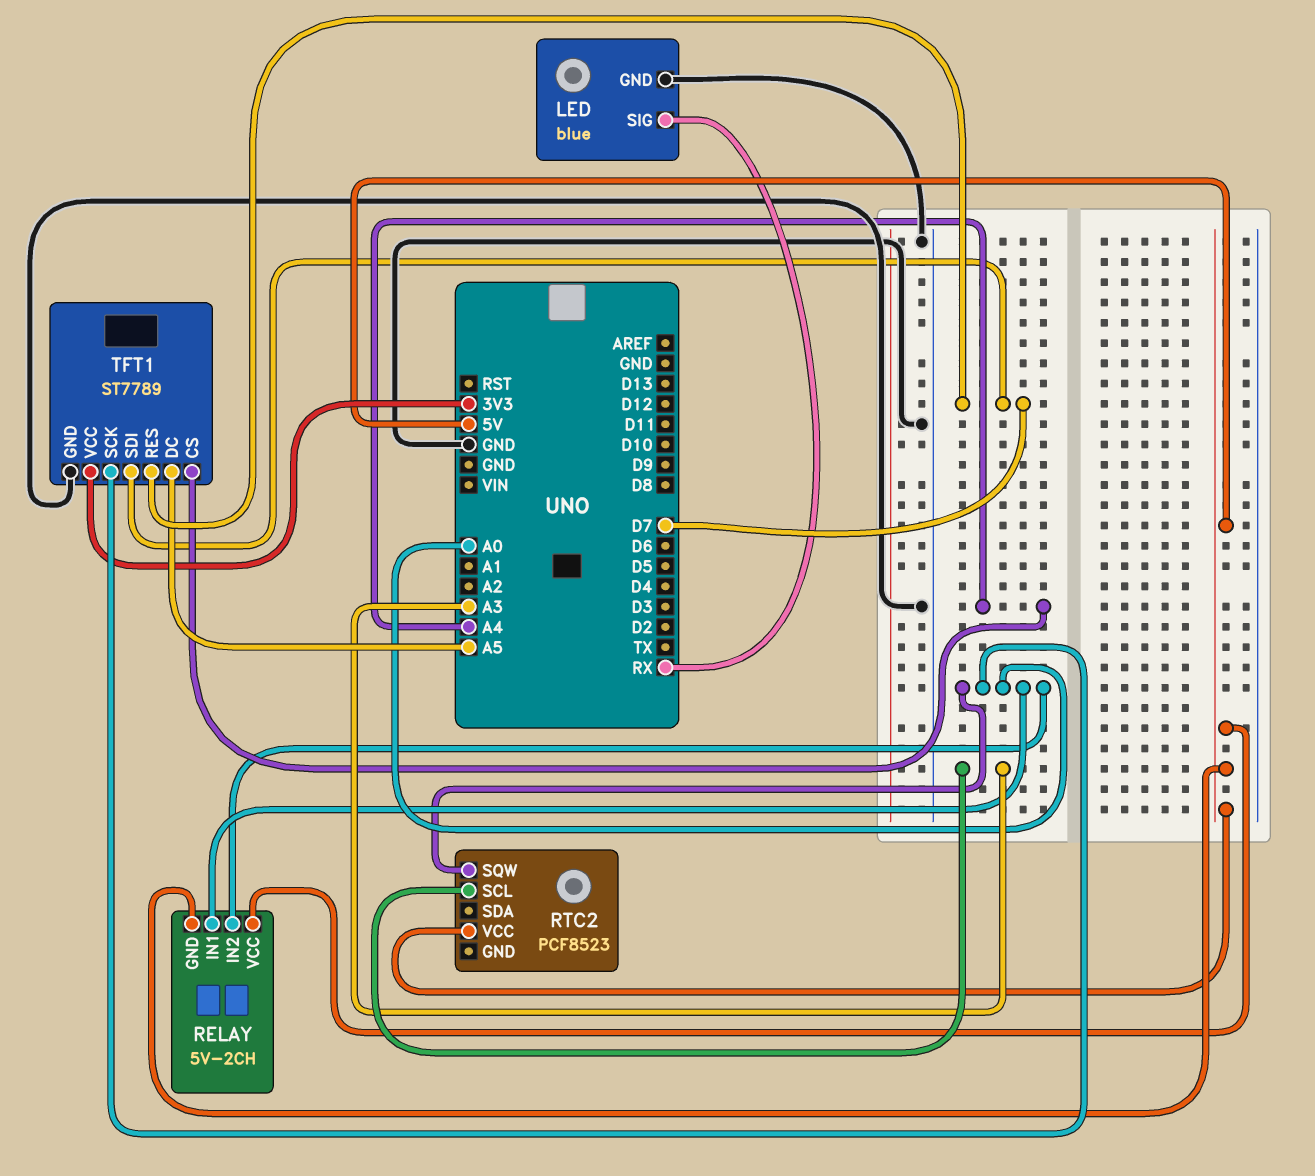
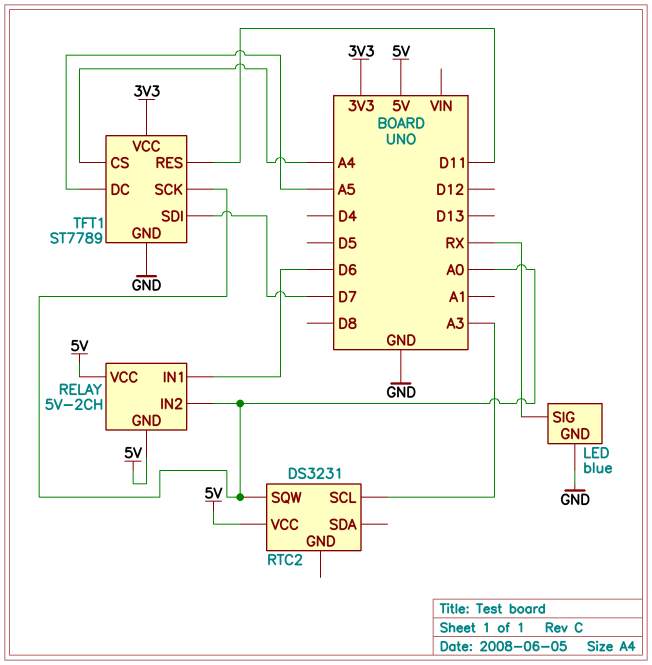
RELAY pin IN1: A0 -> D6
RTC2: PCF8523 -> DS3231
TFT1 pin RES: D7 -> D11

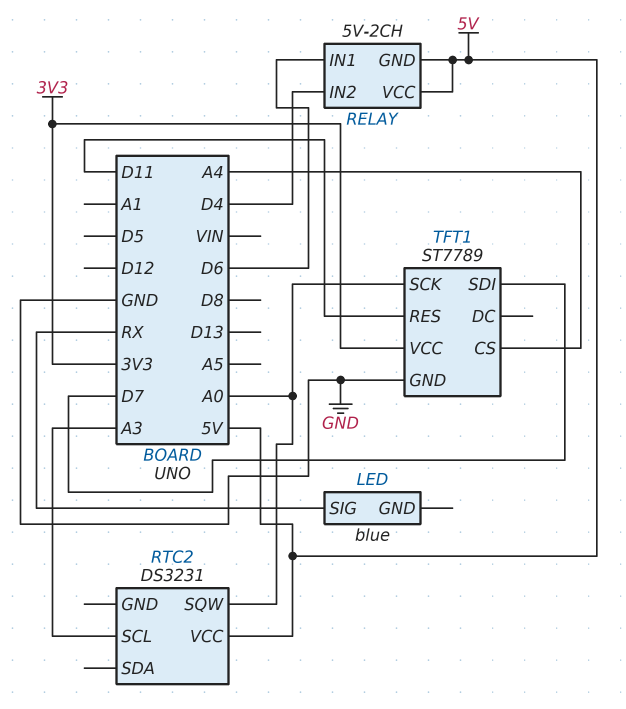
LED pin GND: GND -> none
RELAY pin IN2: A0 -> D4
TFT1 pin DC: A5 -> none

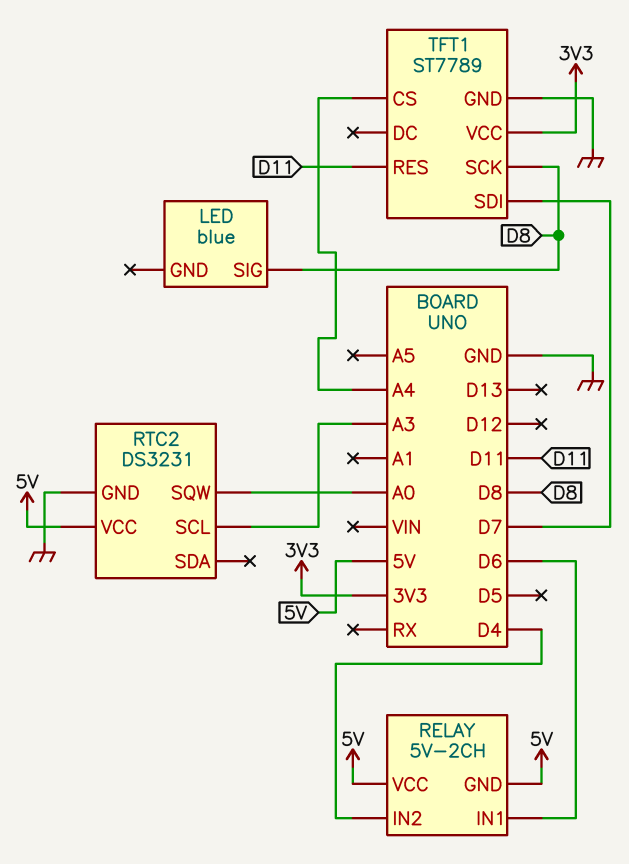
LED pin SIG: RX -> D8
RTC2 pin GND: none -> GND
TFT1 pin SCK: A0 -> D8

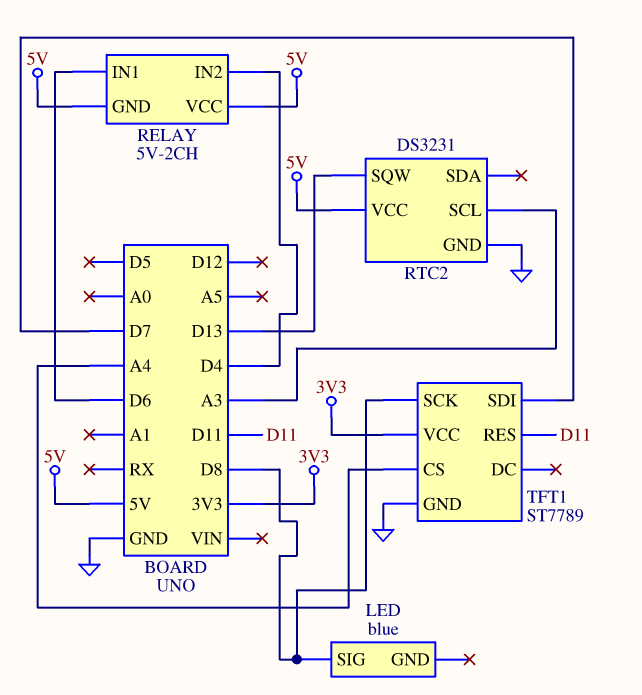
RTC2 pin SQW: A0 -> D13

